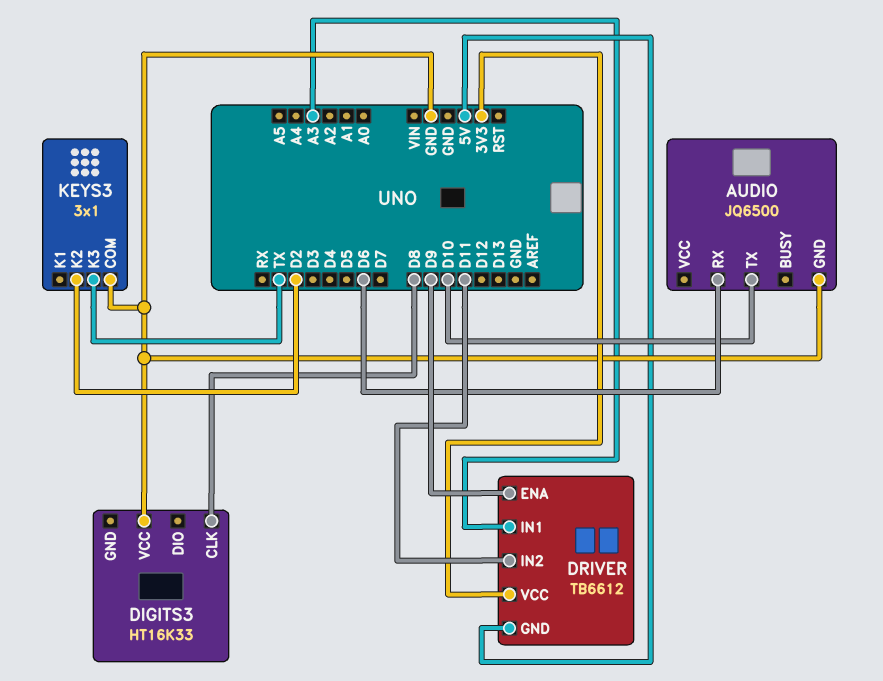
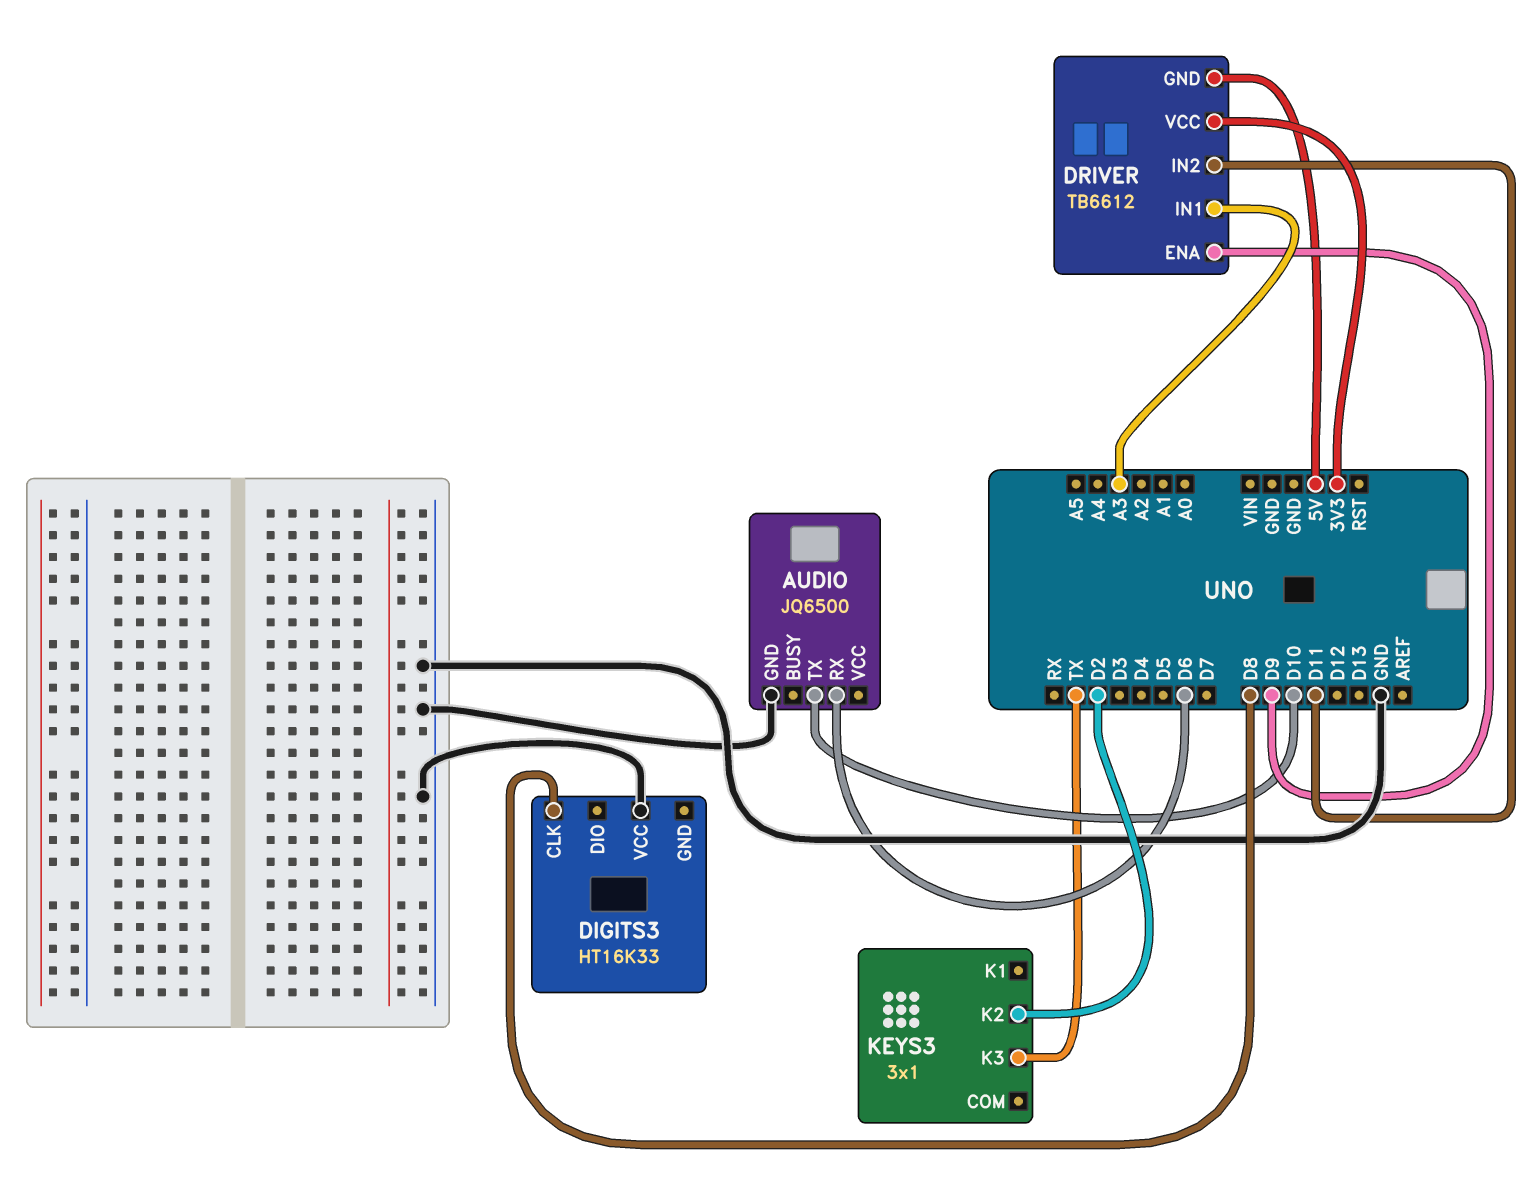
KEYS3 pin COM: GND -> none

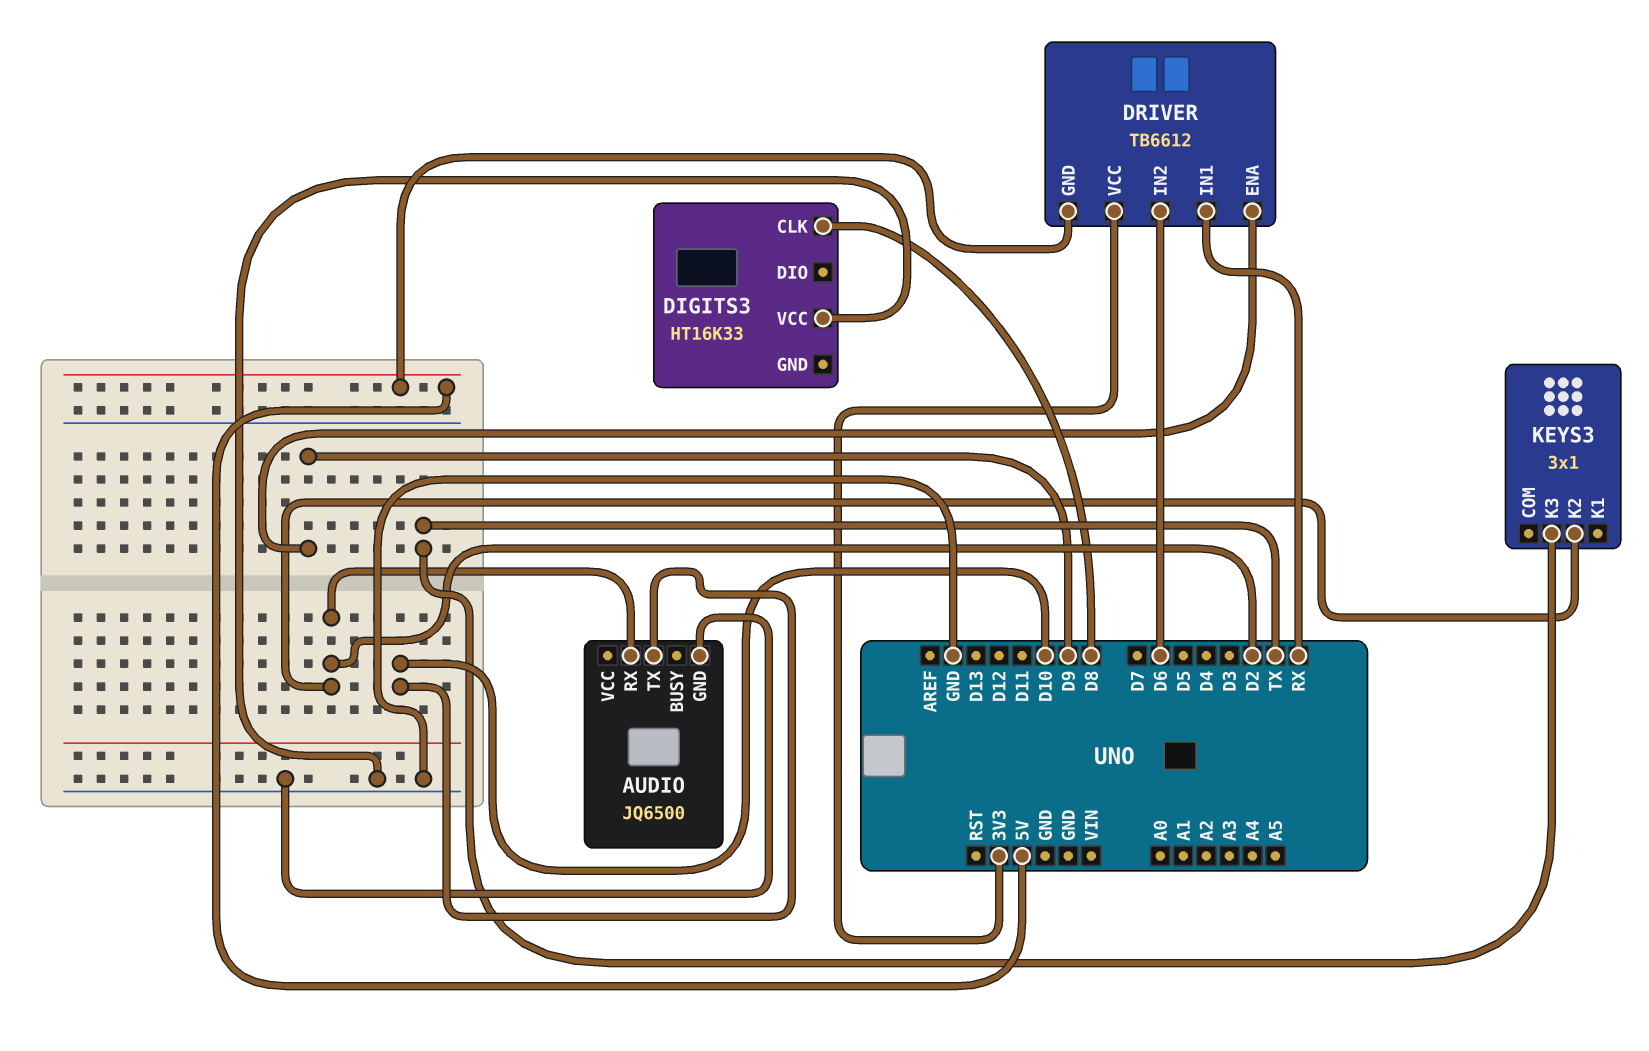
AUDIO pin RX: D6 -> D2
DRIVER pin IN1: A3 -> RX
DRIVER pin IN2: D11 -> D6

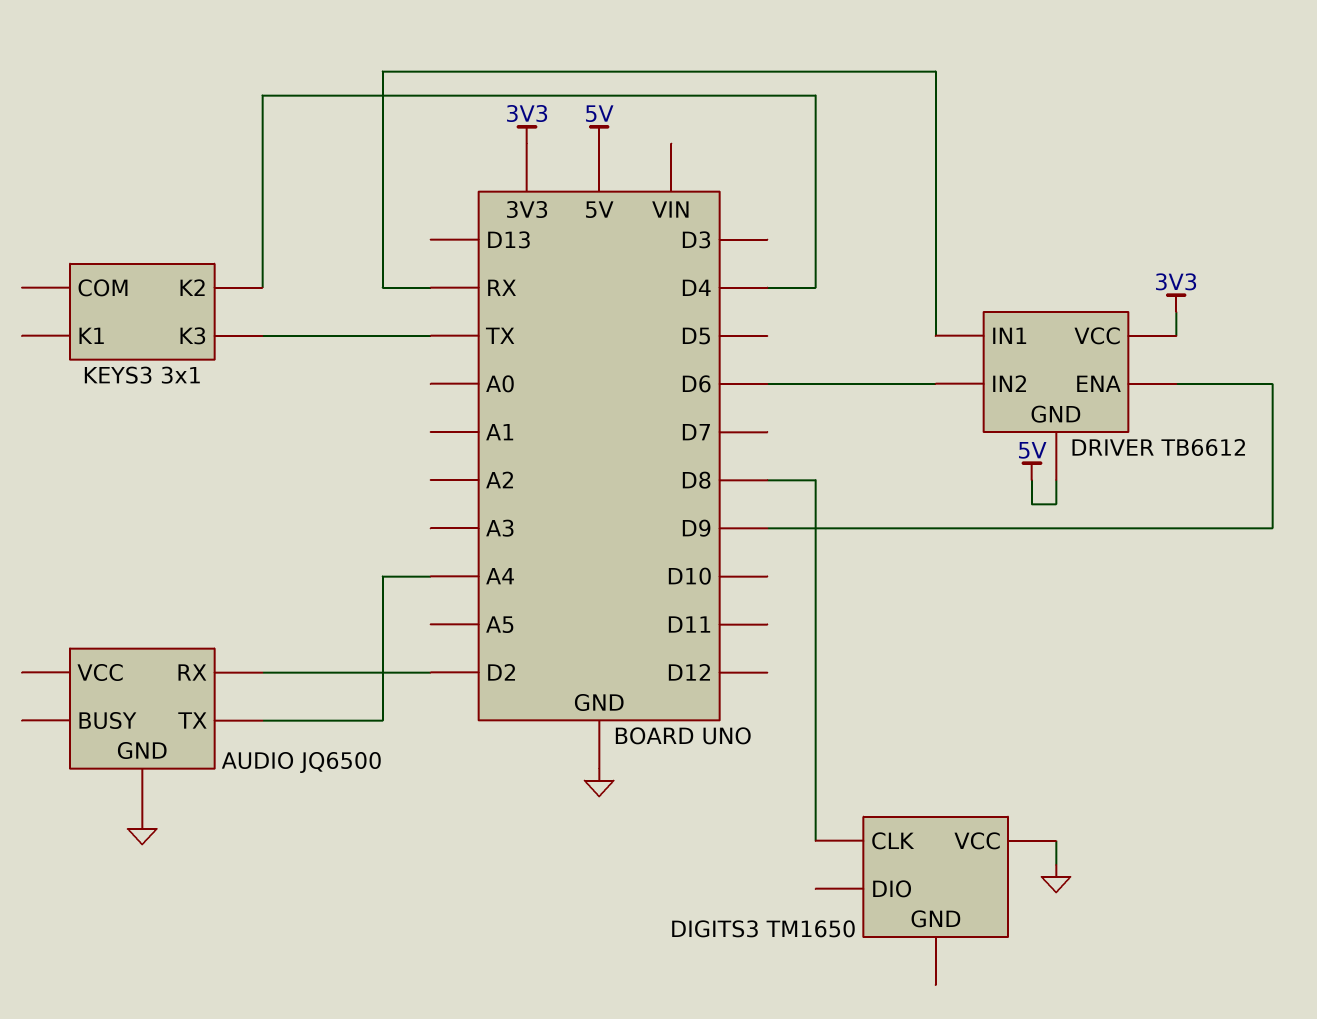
AUDIO pin TX: D10 -> A4
DIGITS3: HT16K33 -> TM1650
KEYS3 pin K2: D2 -> D4

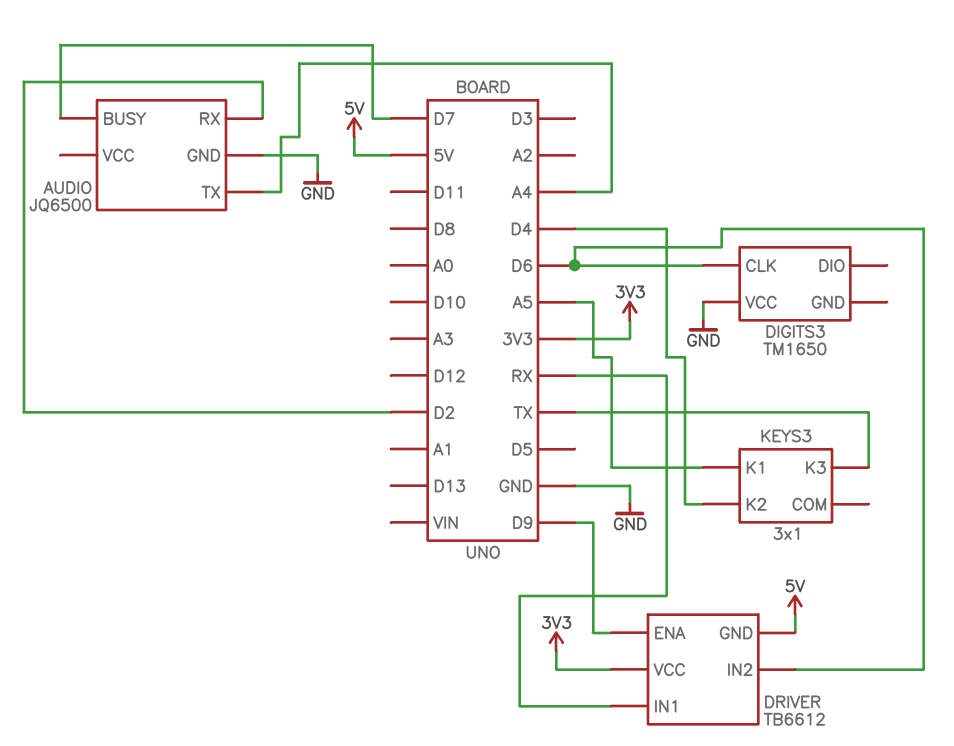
AUDIO pin BUSY: none -> D7
DIGITS3 pin CLK: D8 -> D6
KEYS3 pin K1: none -> A5

